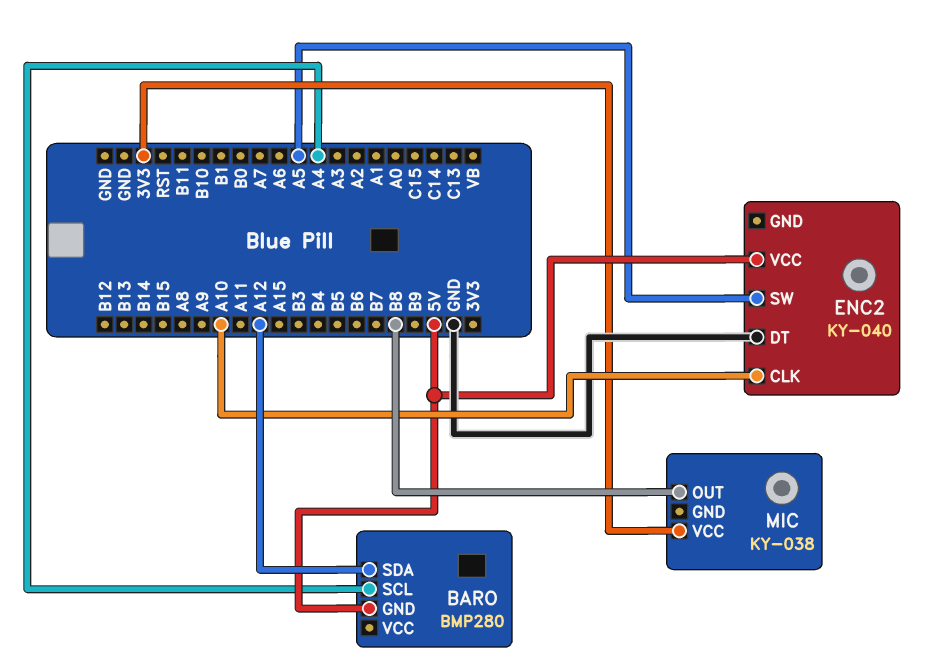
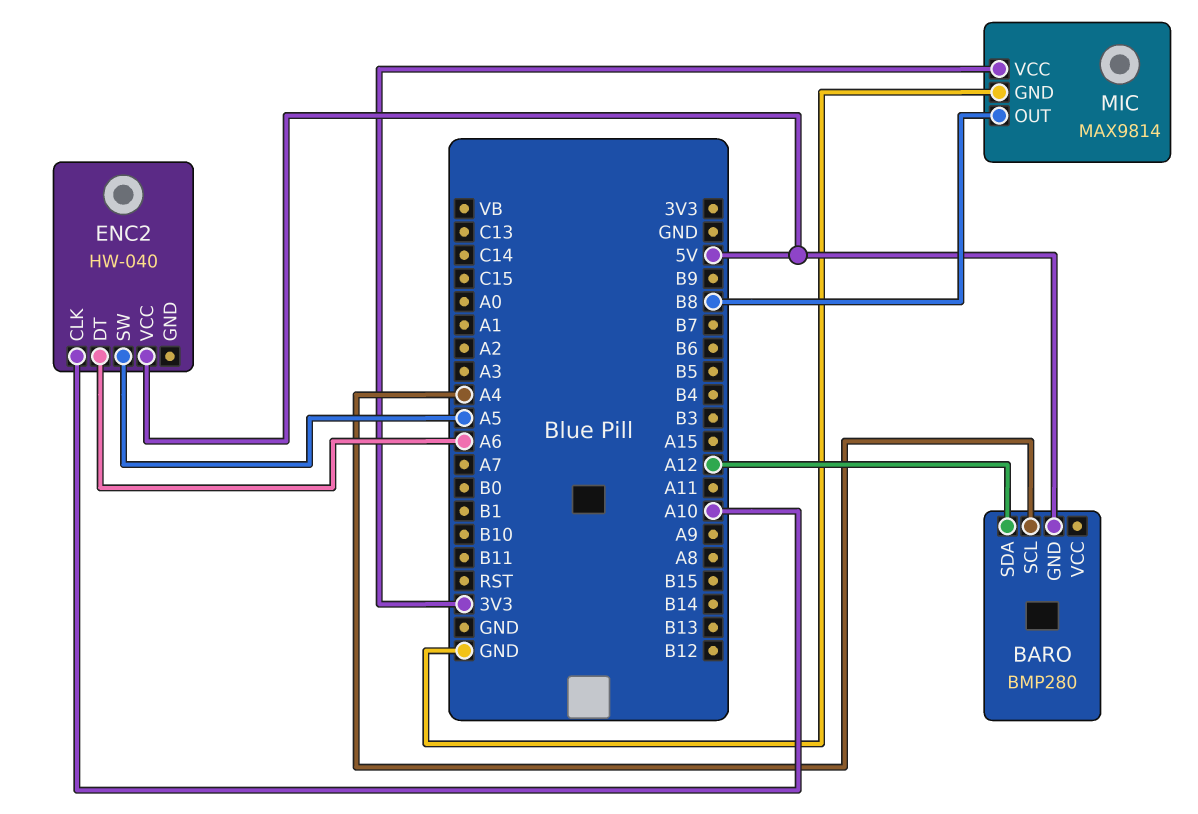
ENC2: KY-040 -> HW-040
ENC2 pin DT: GND -> A6
MIC: KY-038 -> MAX9814
MIC pin GND: none -> GND

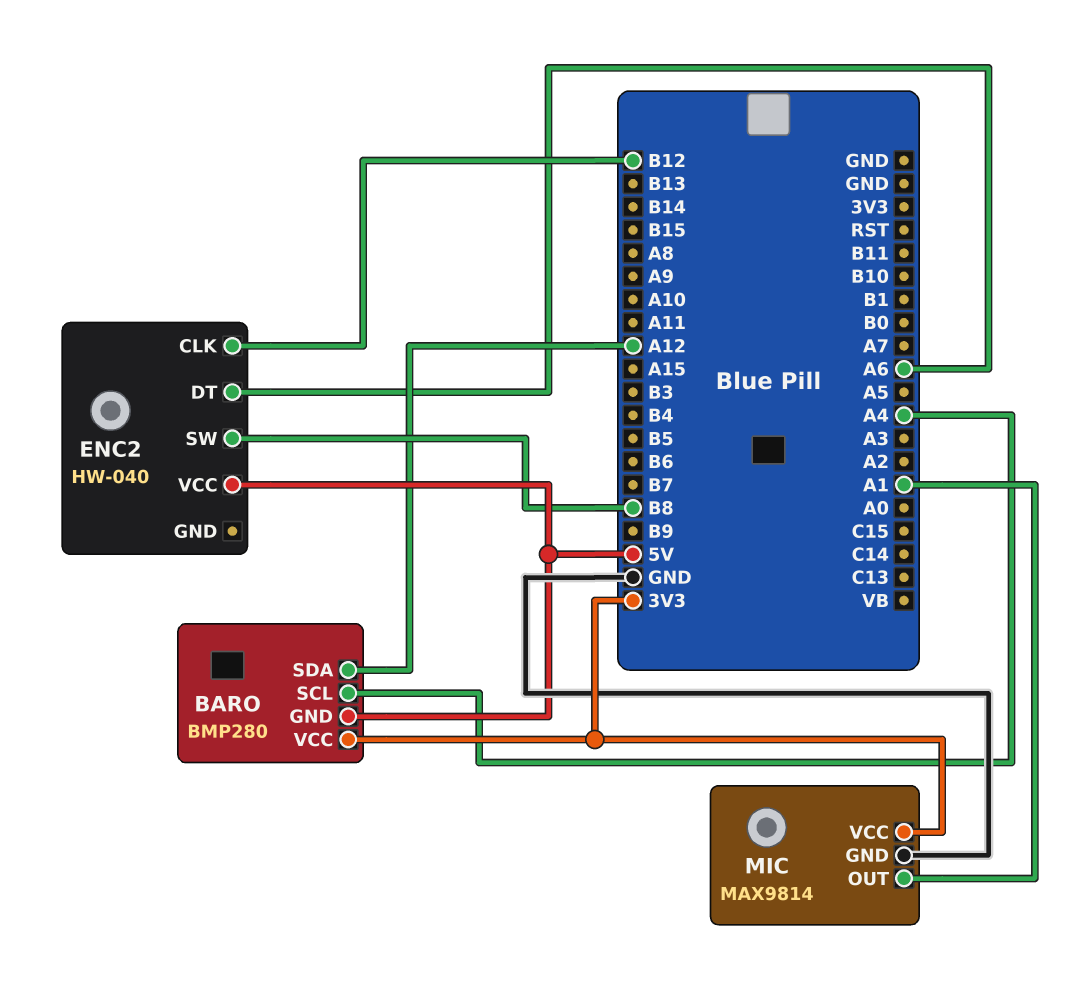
BARO pin VCC: none -> 3V3
ENC2 pin CLK: A10 -> B12
ENC2 pin SW: A5 -> B8
MIC pin OUT: B8 -> A1

